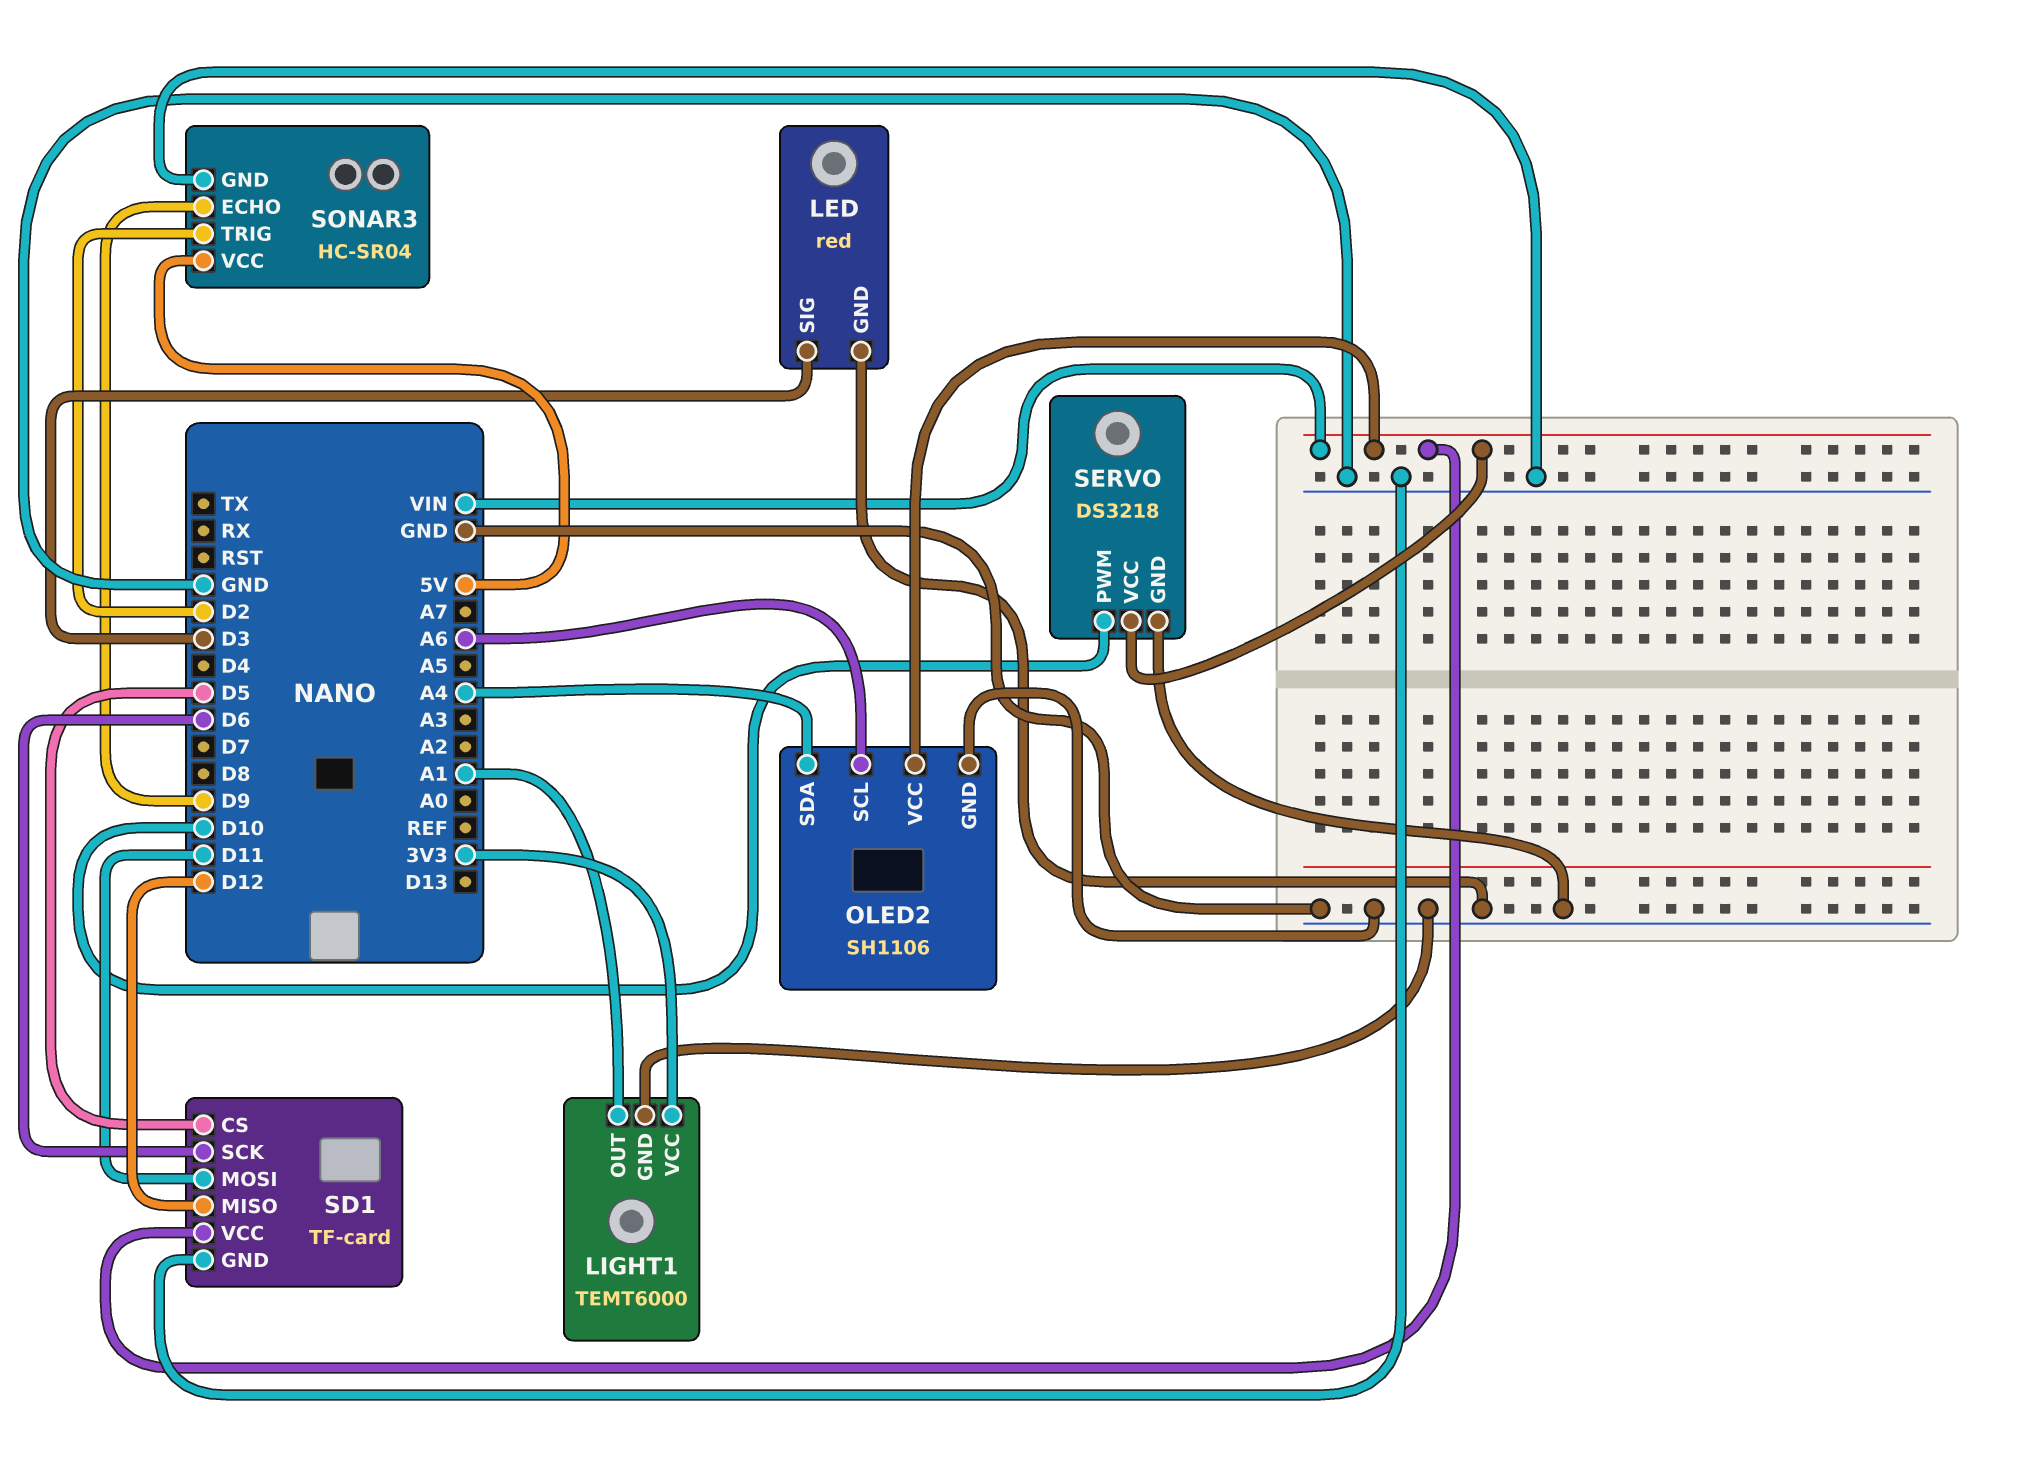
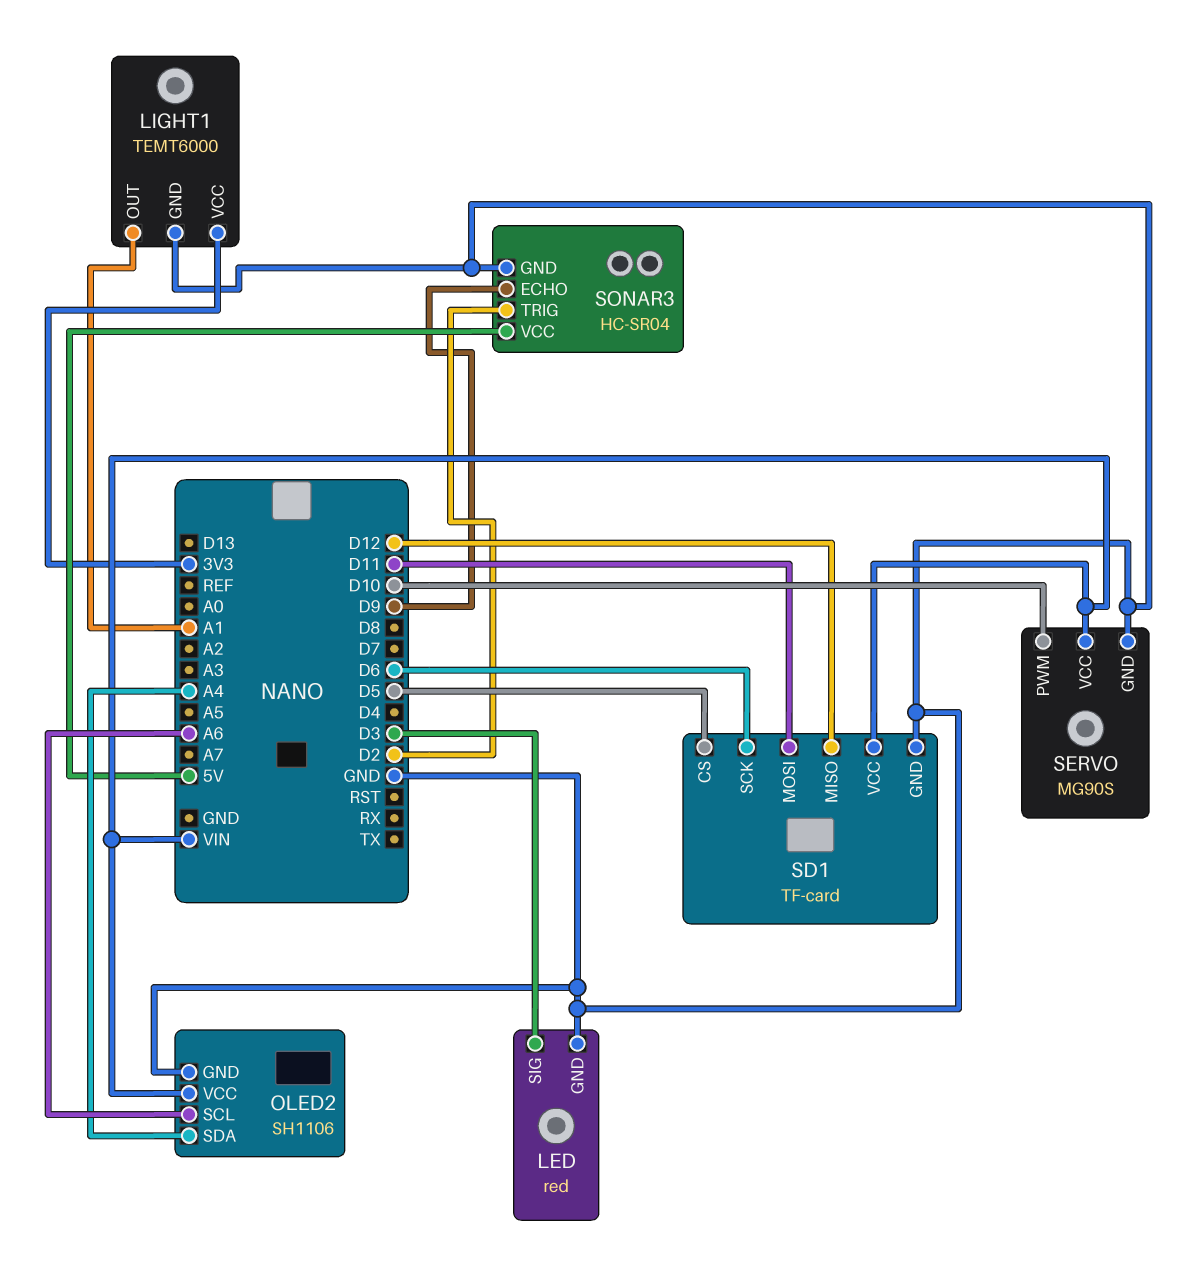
SERVO: DS3218 -> MG90S

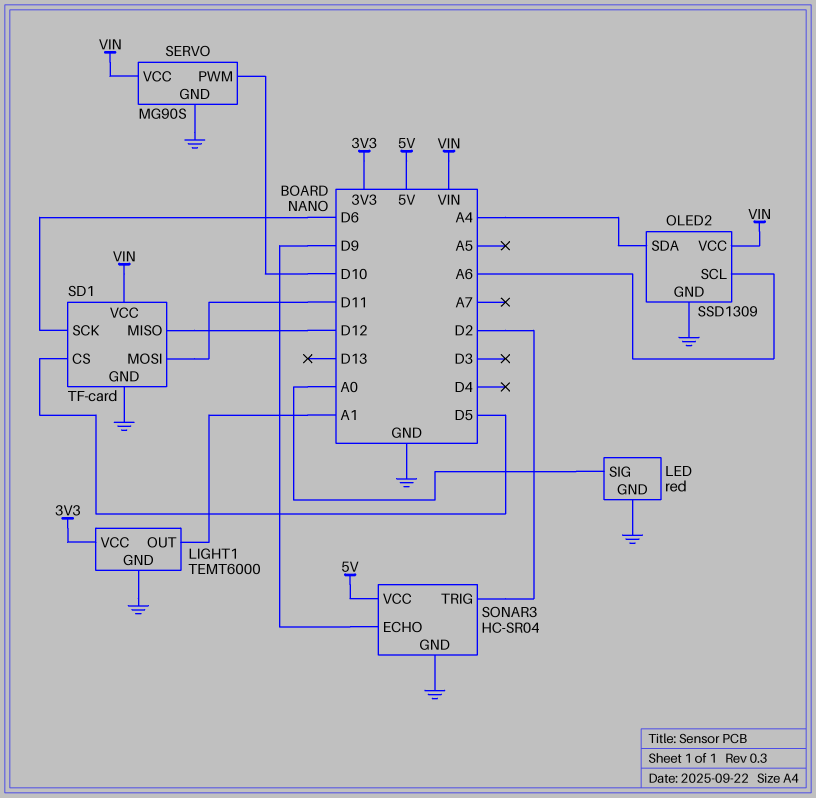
LED pin SIG: D3 -> A0
OLED2: SH1106 -> SSD1309

